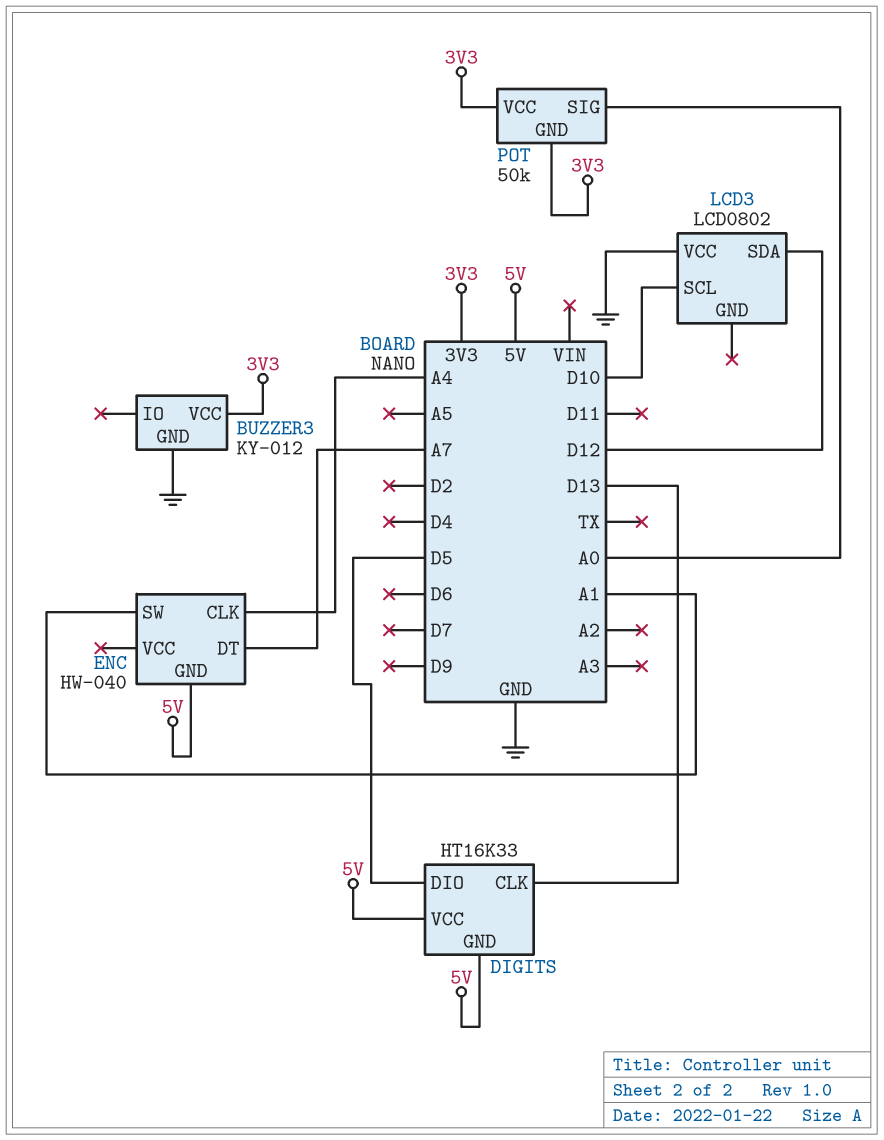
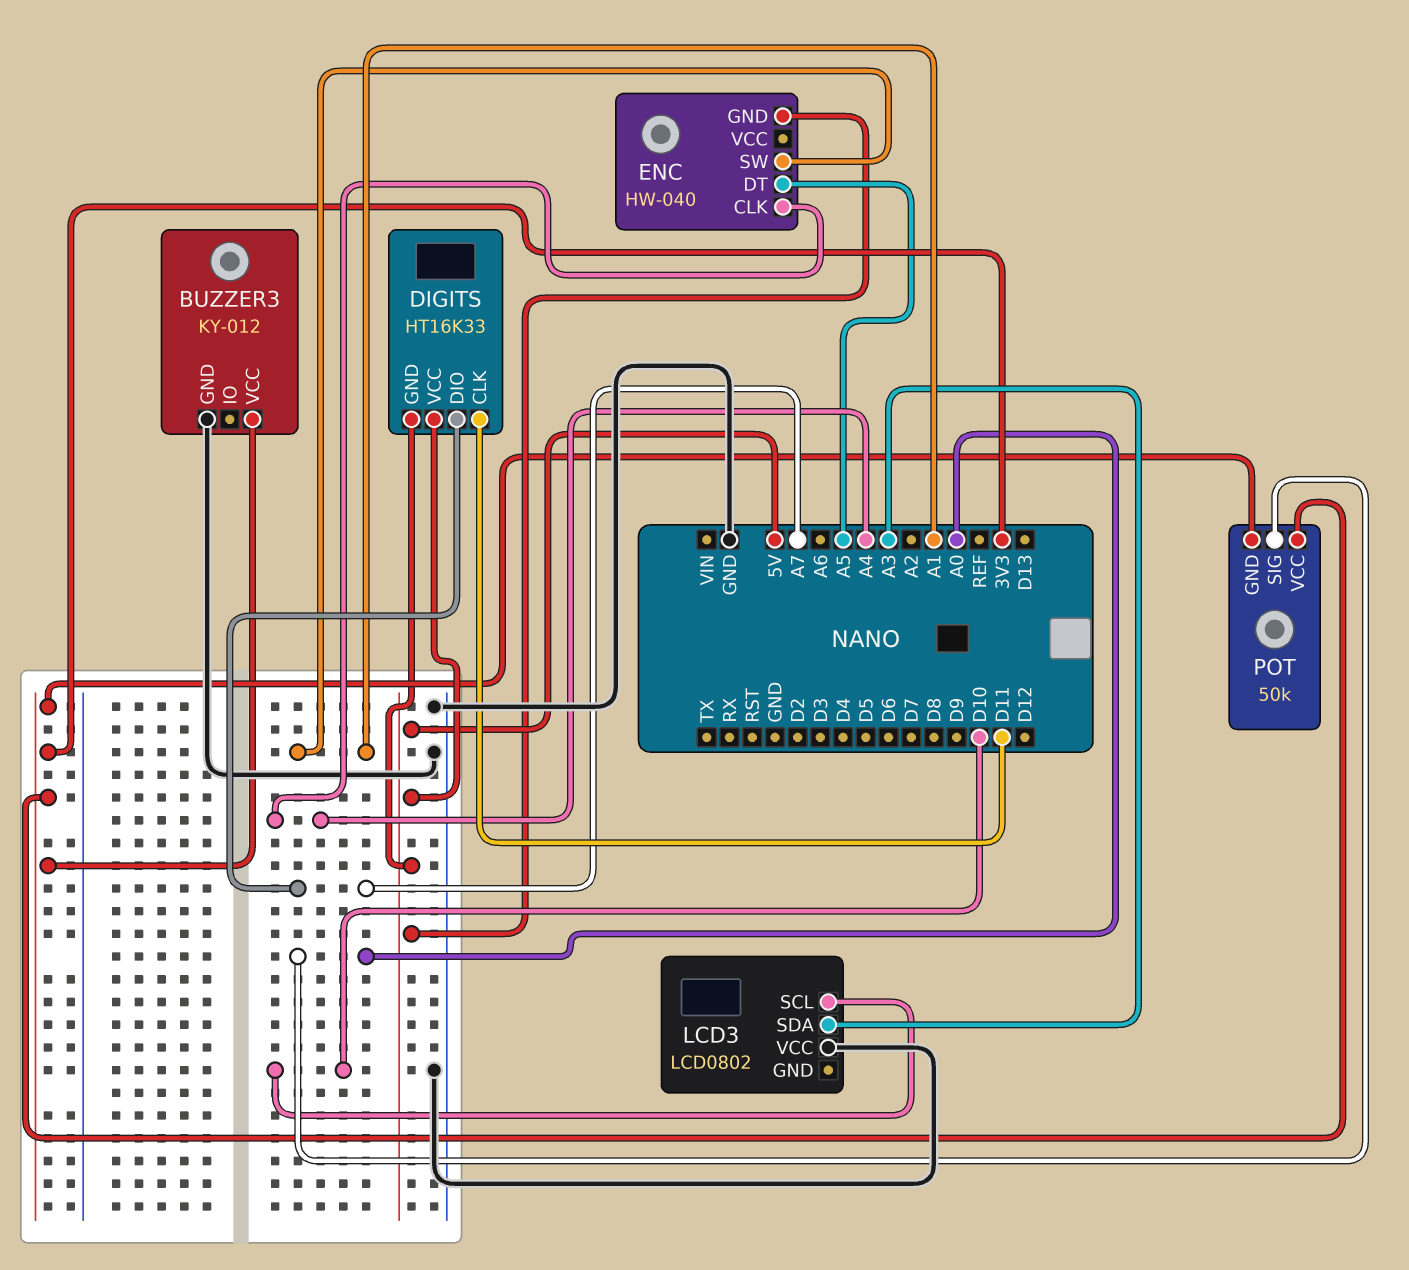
DIGITS pin CLK: D13 -> D11
DIGITS pin DIO: D5 -> A7
ENC pin DT: A7 -> A5
LCD3 pin SDA: D12 -> A3

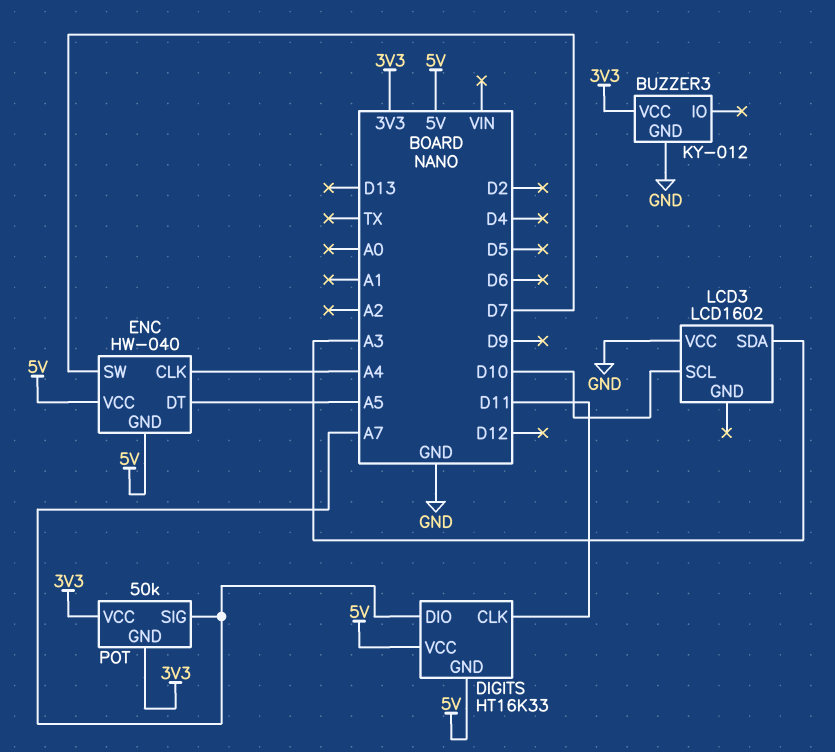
ENC pin SW: A1 -> D7
ENC pin VCC: none -> 5V
LCD3: LCD0802 -> LCD1602
POT pin SIG: A0 -> A7

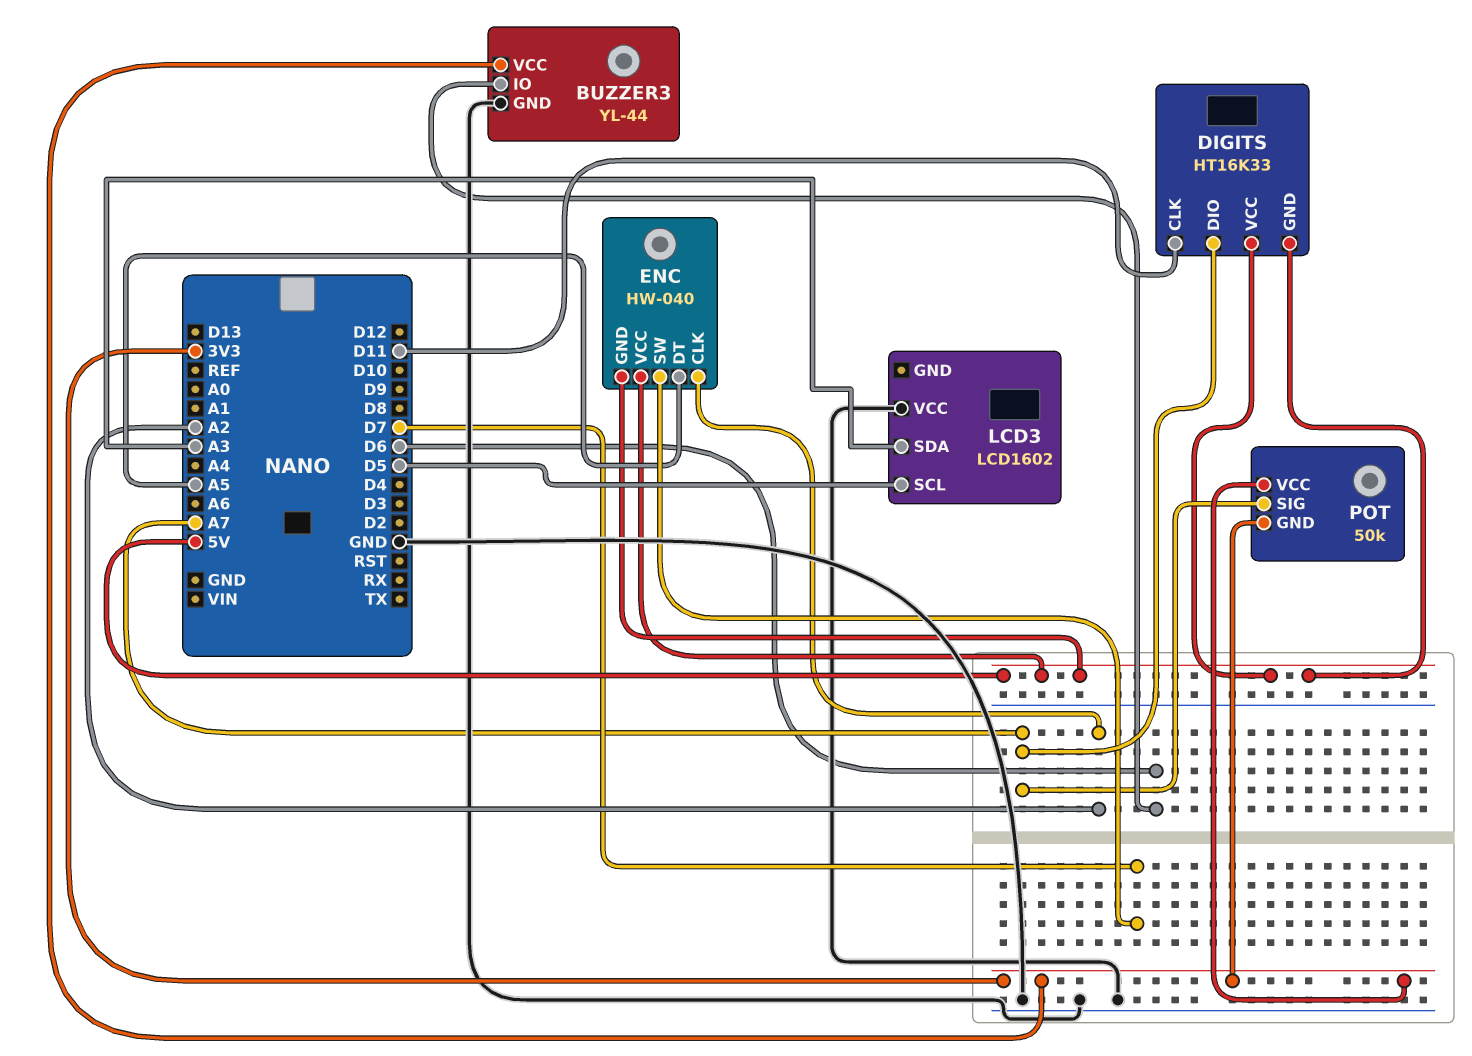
BUZZER3: KY-012 -> YL-44
BUZZER3 pin IO: none -> D6
ENC pin CLK: A4 -> A2
LCD3 pin SCL: D10 -> D5

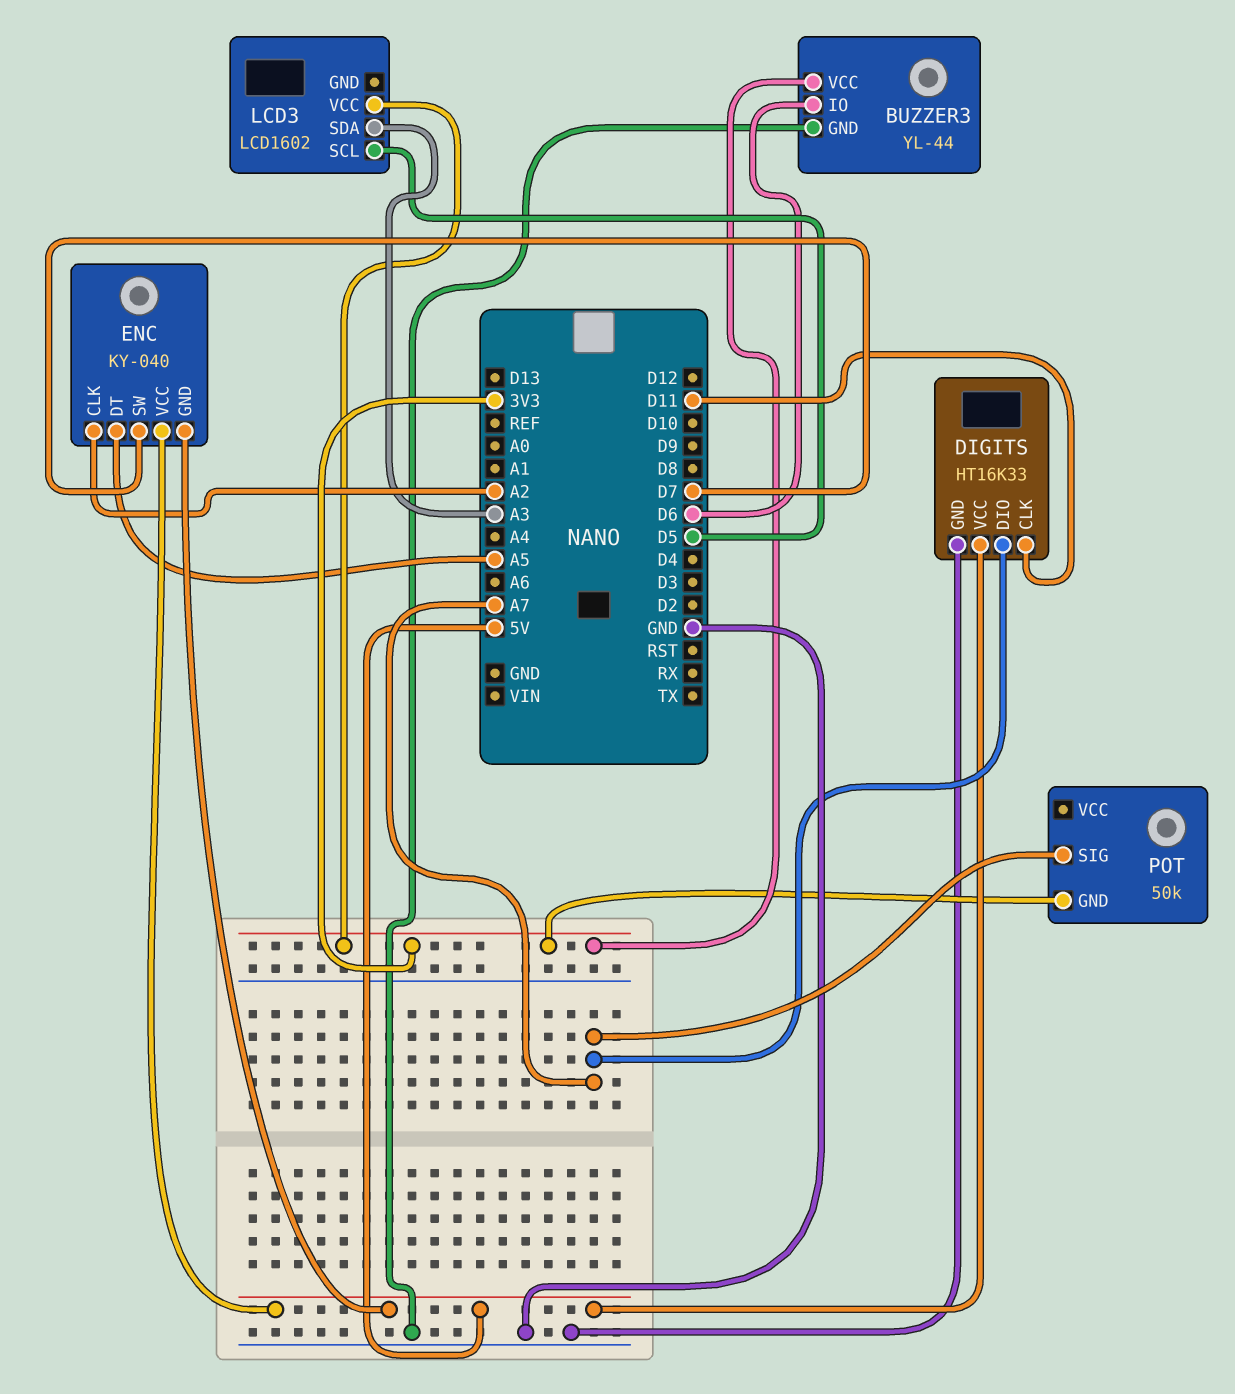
DIGITS pin GND: 5V -> GND
ENC: HW-040 -> KY-040
LCD3 pin VCC: GND -> 3V3
POT pin VCC: 3V3 -> none

